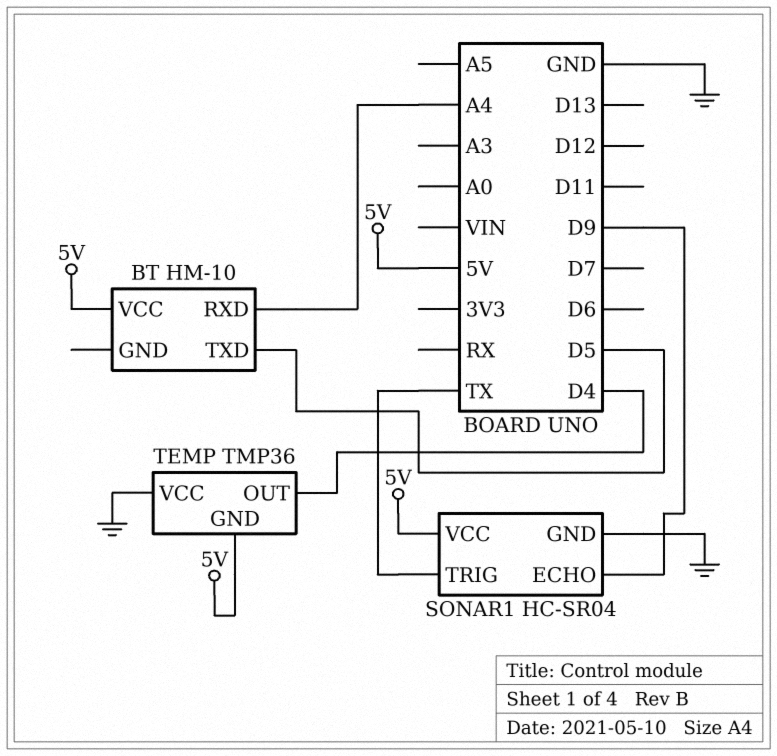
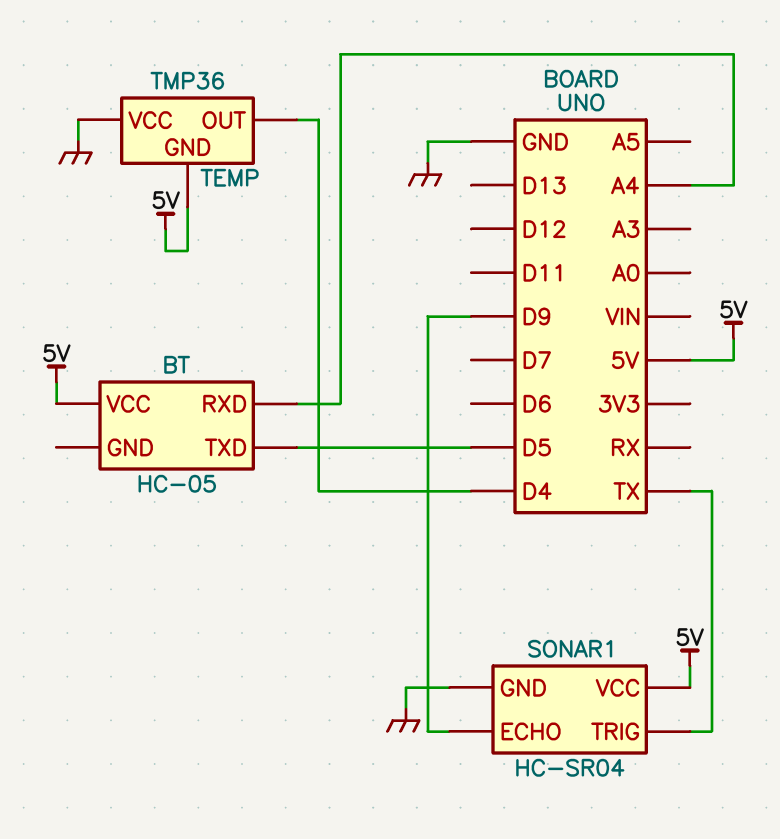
BT: HM-10 -> HC-05

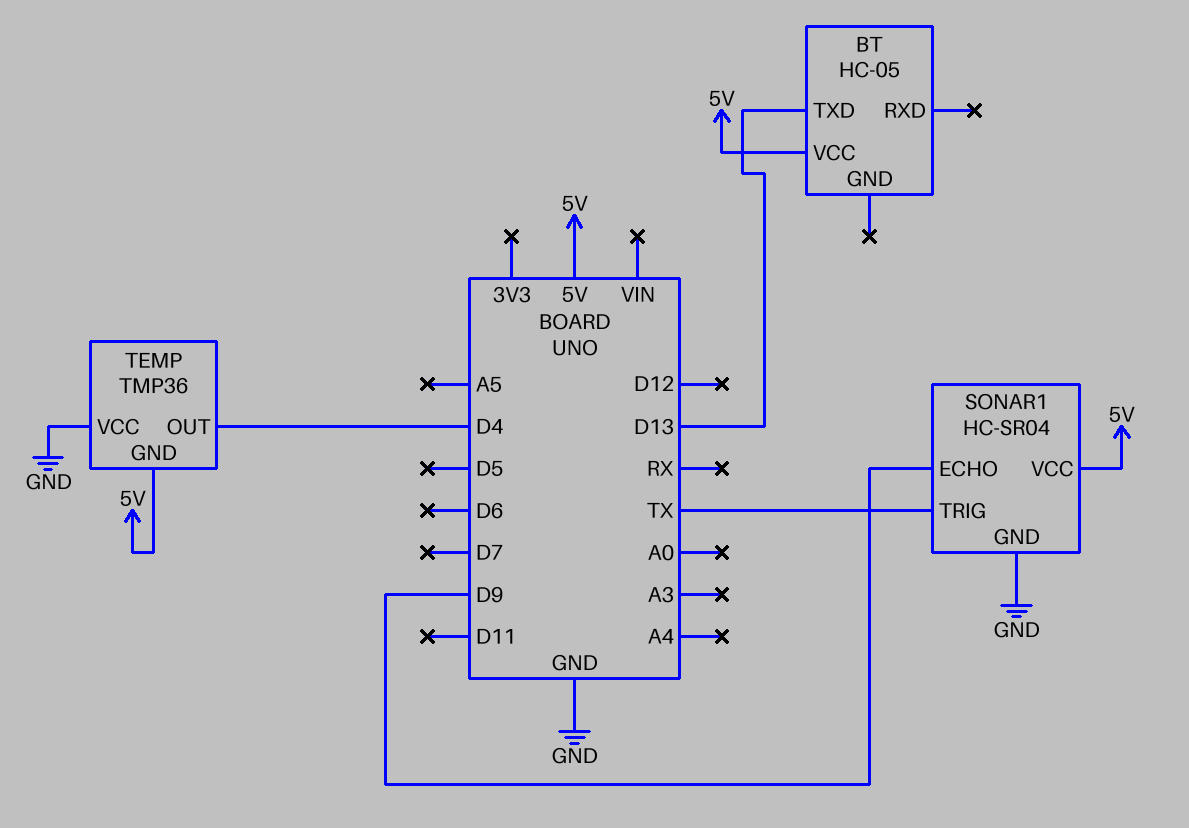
BT pin RXD: A4 -> none
BT pin TXD: D5 -> D13

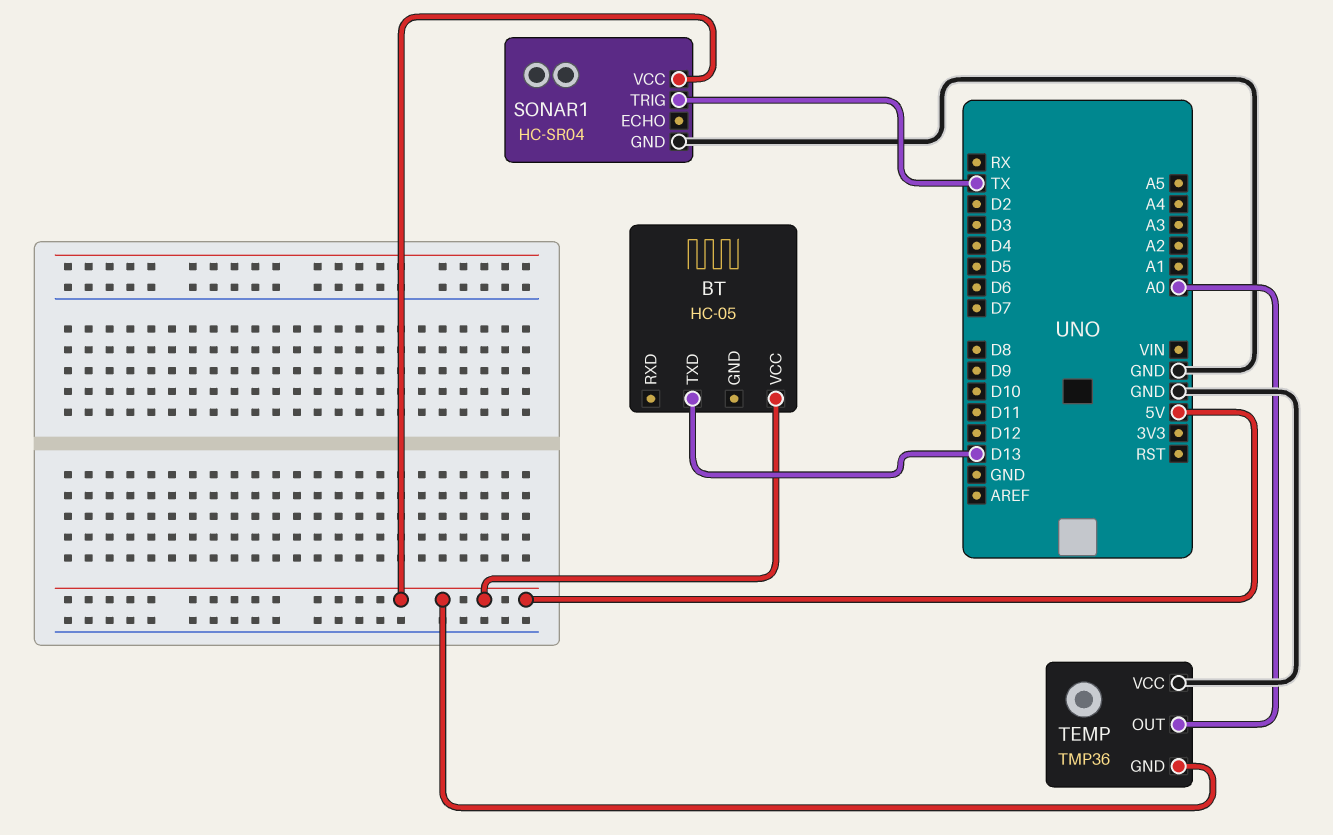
SONAR1 pin ECHO: D9 -> none
TEMP pin OUT: D4 -> A0

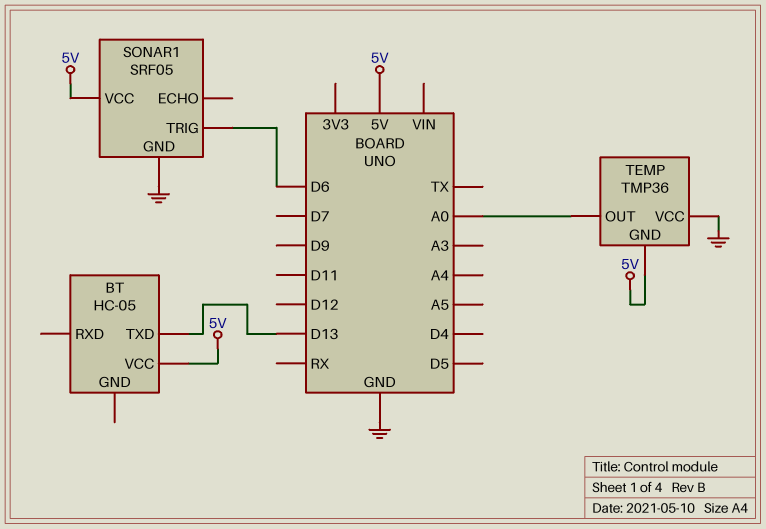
SONAR1: HC-SR04 -> SRF05
SONAR1 pin TRIG: TX -> D6

